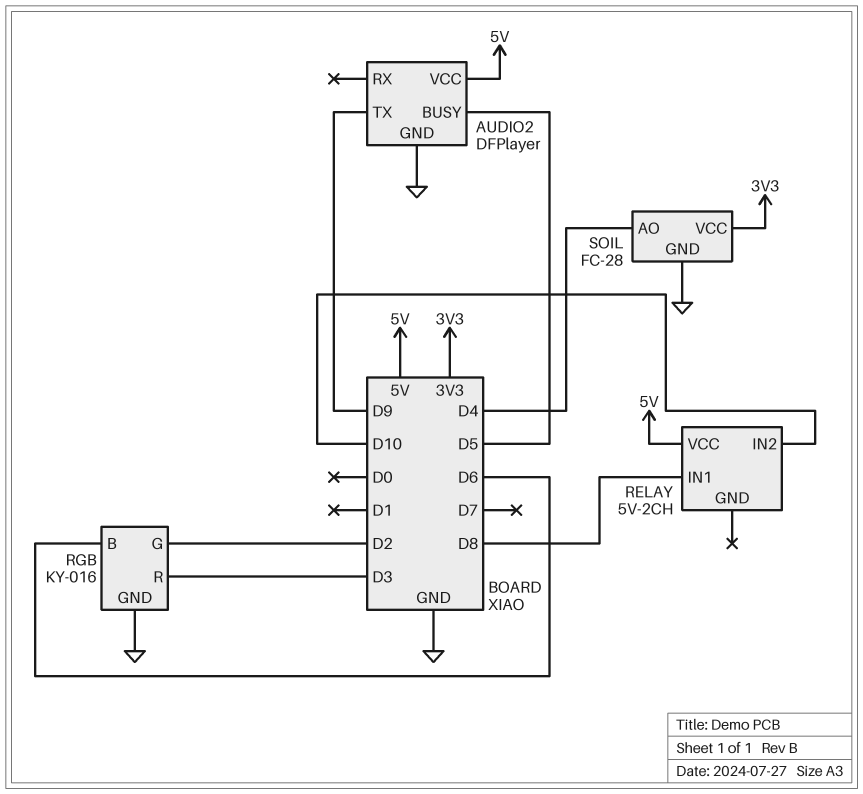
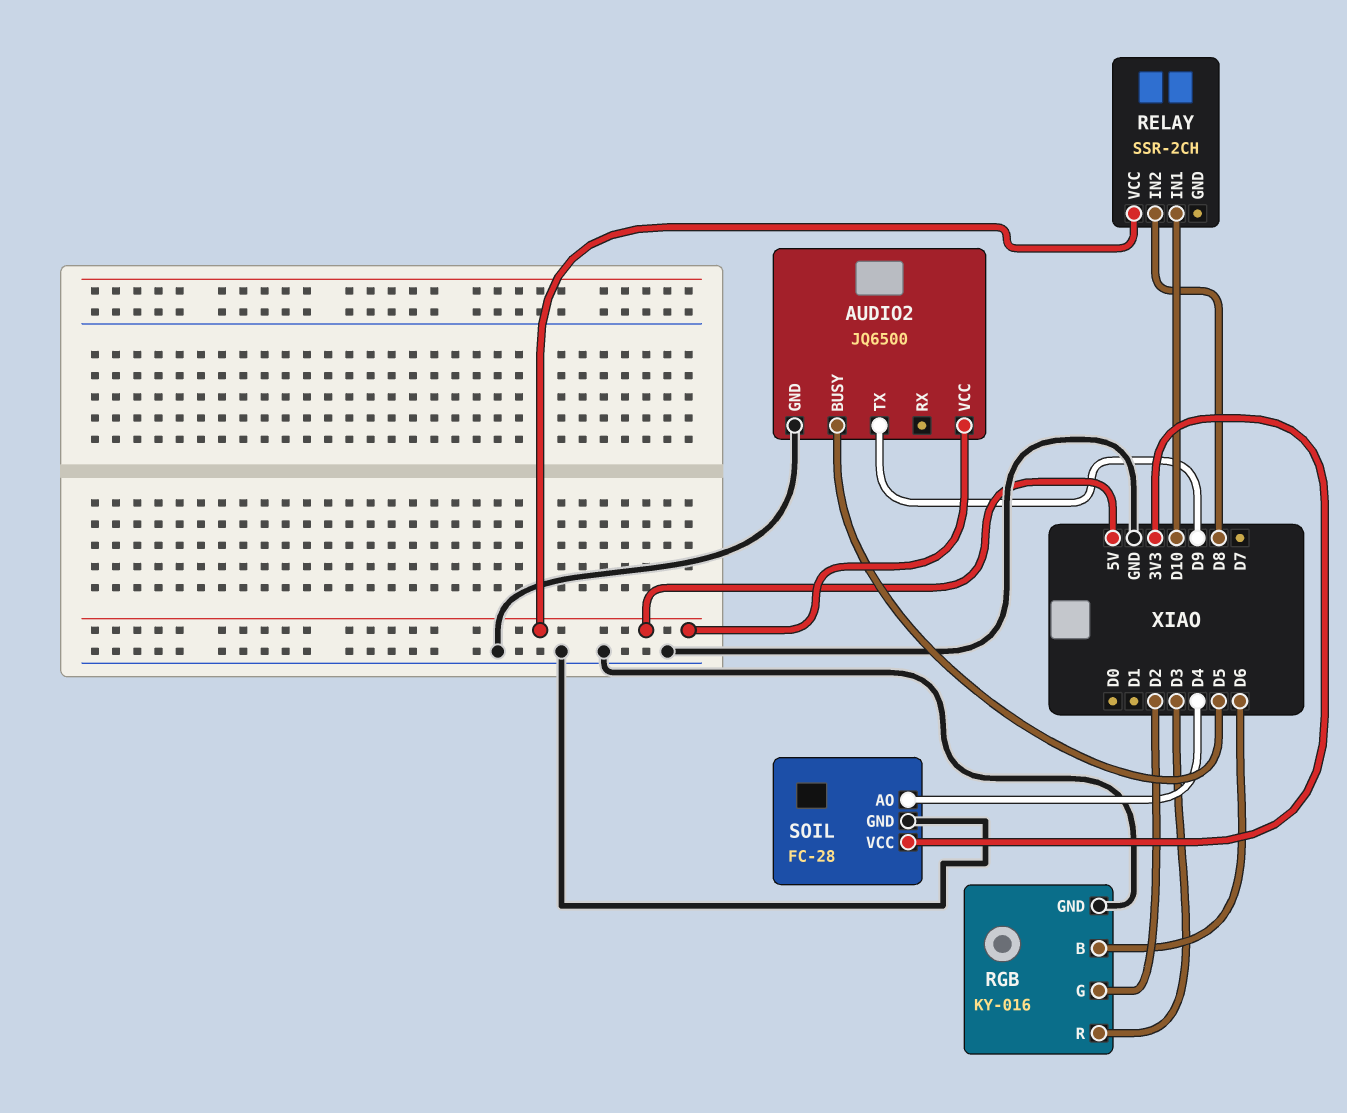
AUDIO2: DFPlayer -> JQ6500
RELAY: 5V-2CH -> SSR-2CH
RELAY pin IN1: D8 -> D10
RELAY pin IN2: D10 -> D8

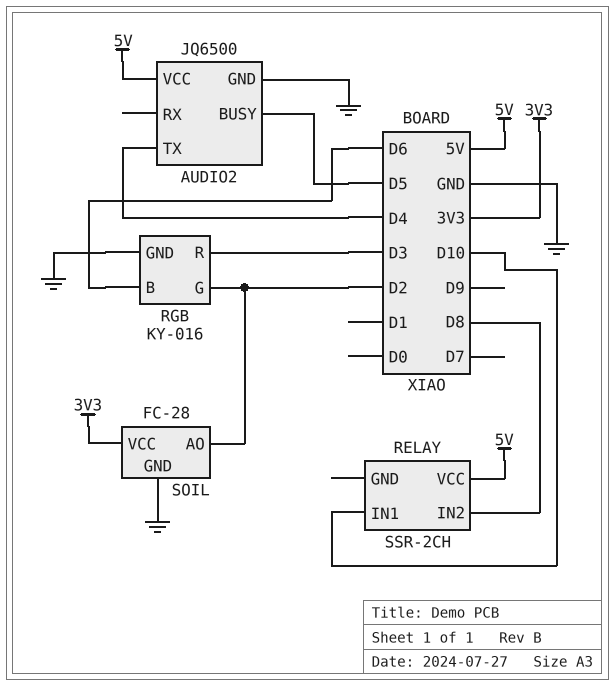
AUDIO2 pin TX: D9 -> D4
SOIL pin AO: D4 -> D2

